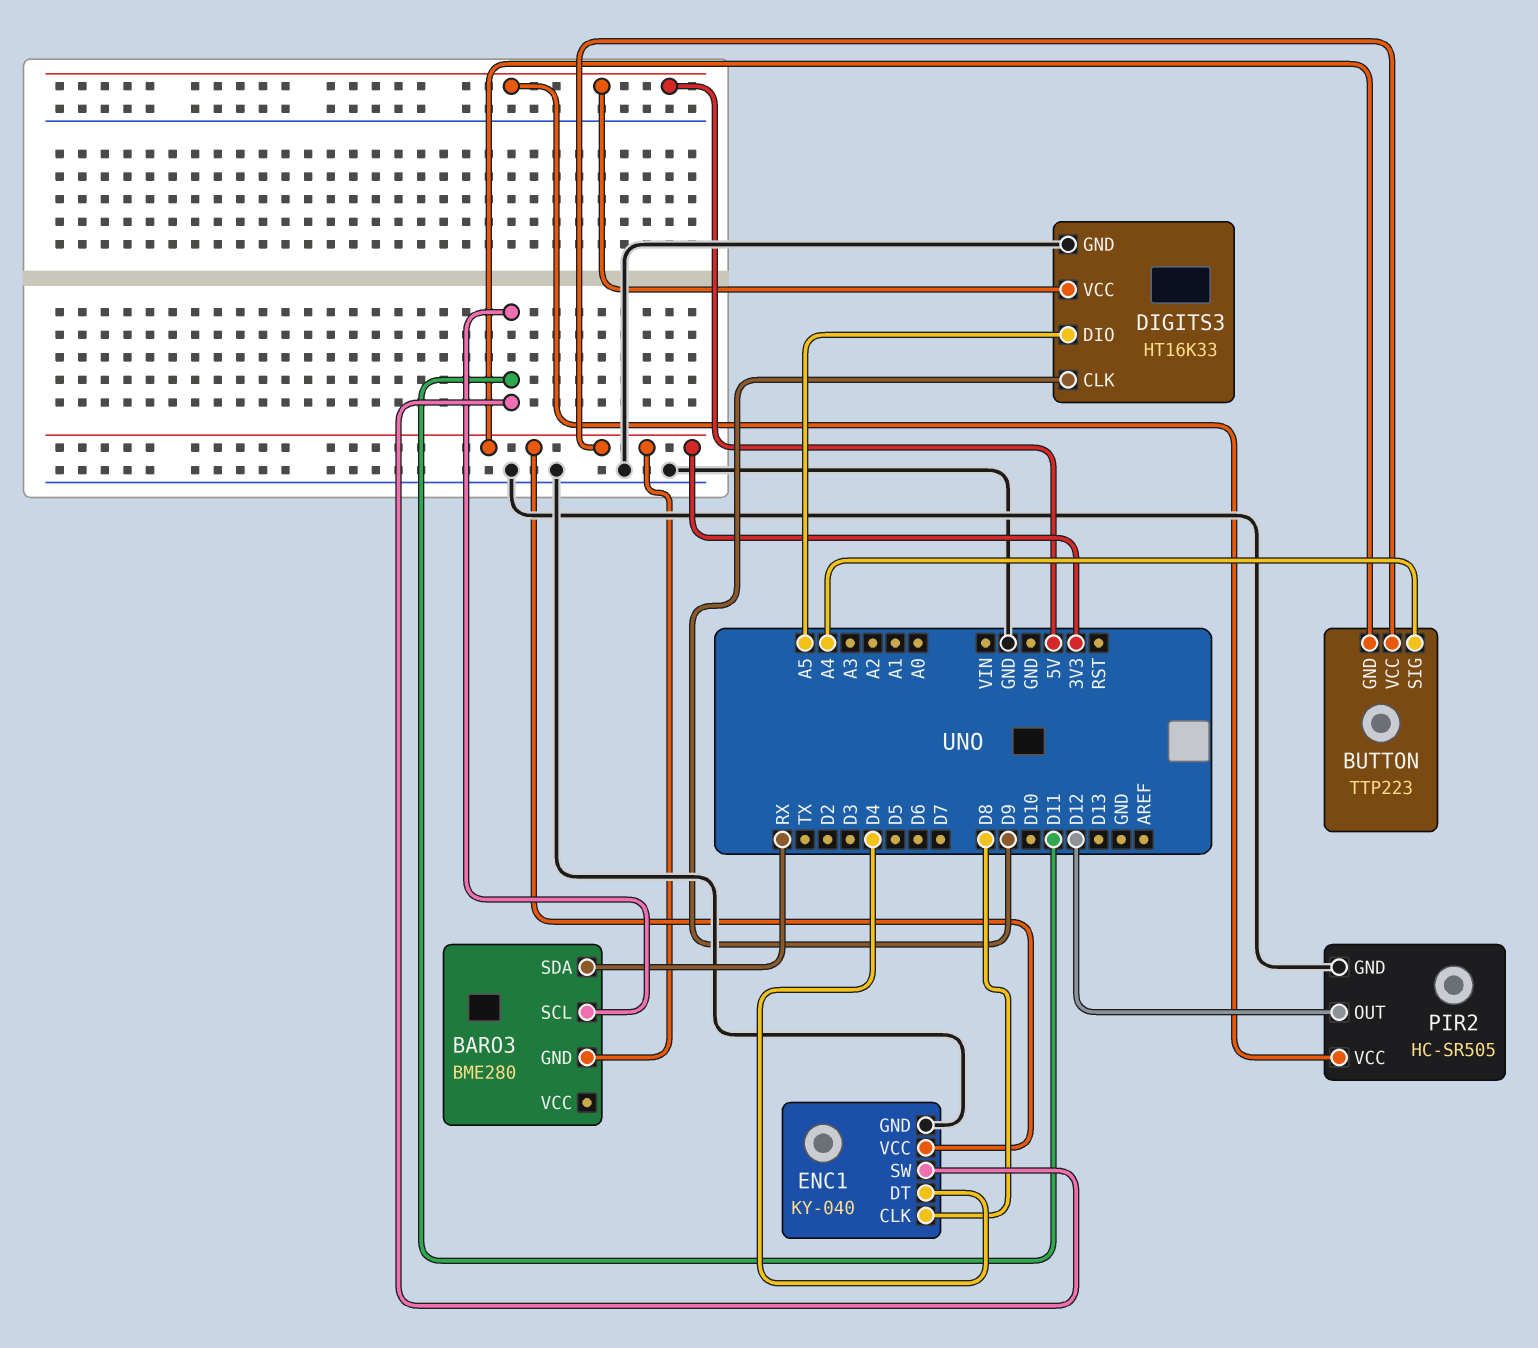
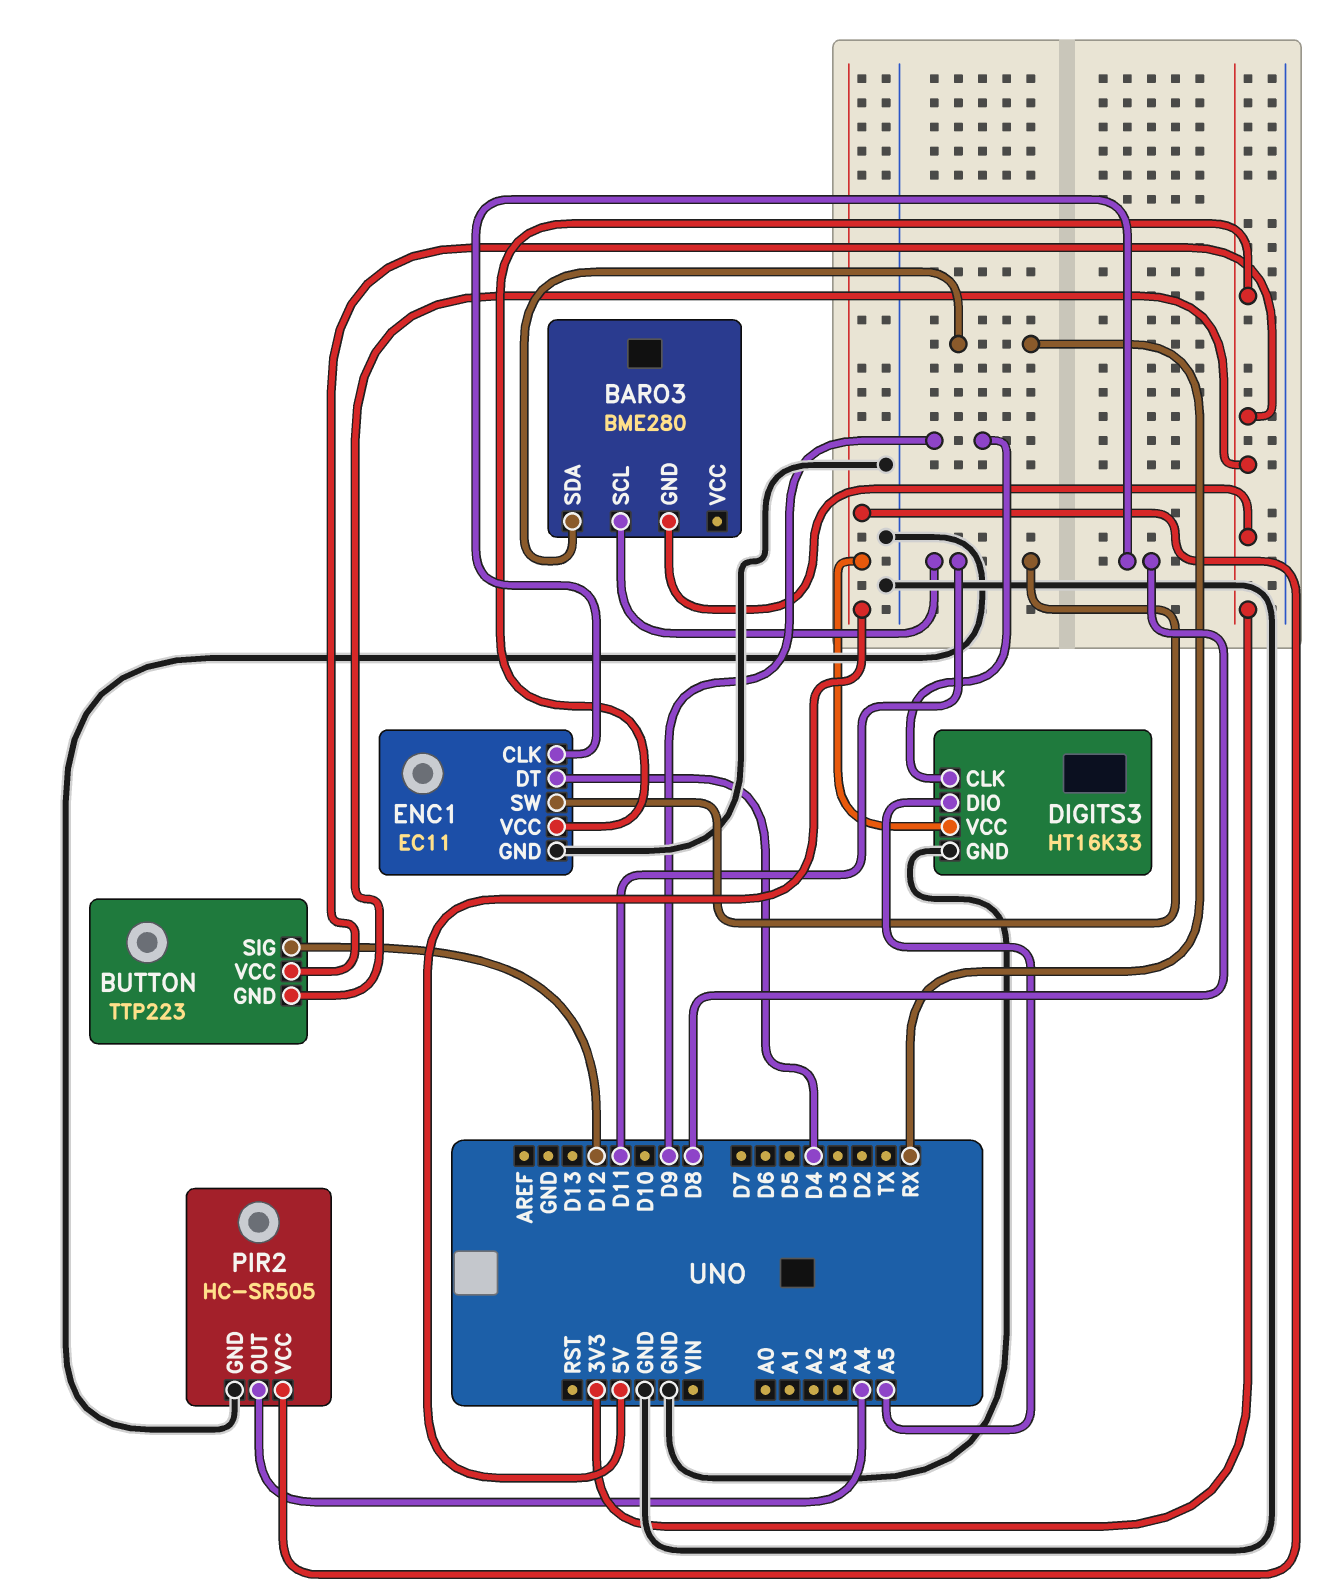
BUTTON pin SIG: A4 -> D12
ENC1: KY-040 -> EC11
PIR2 pin OUT: D12 -> A4

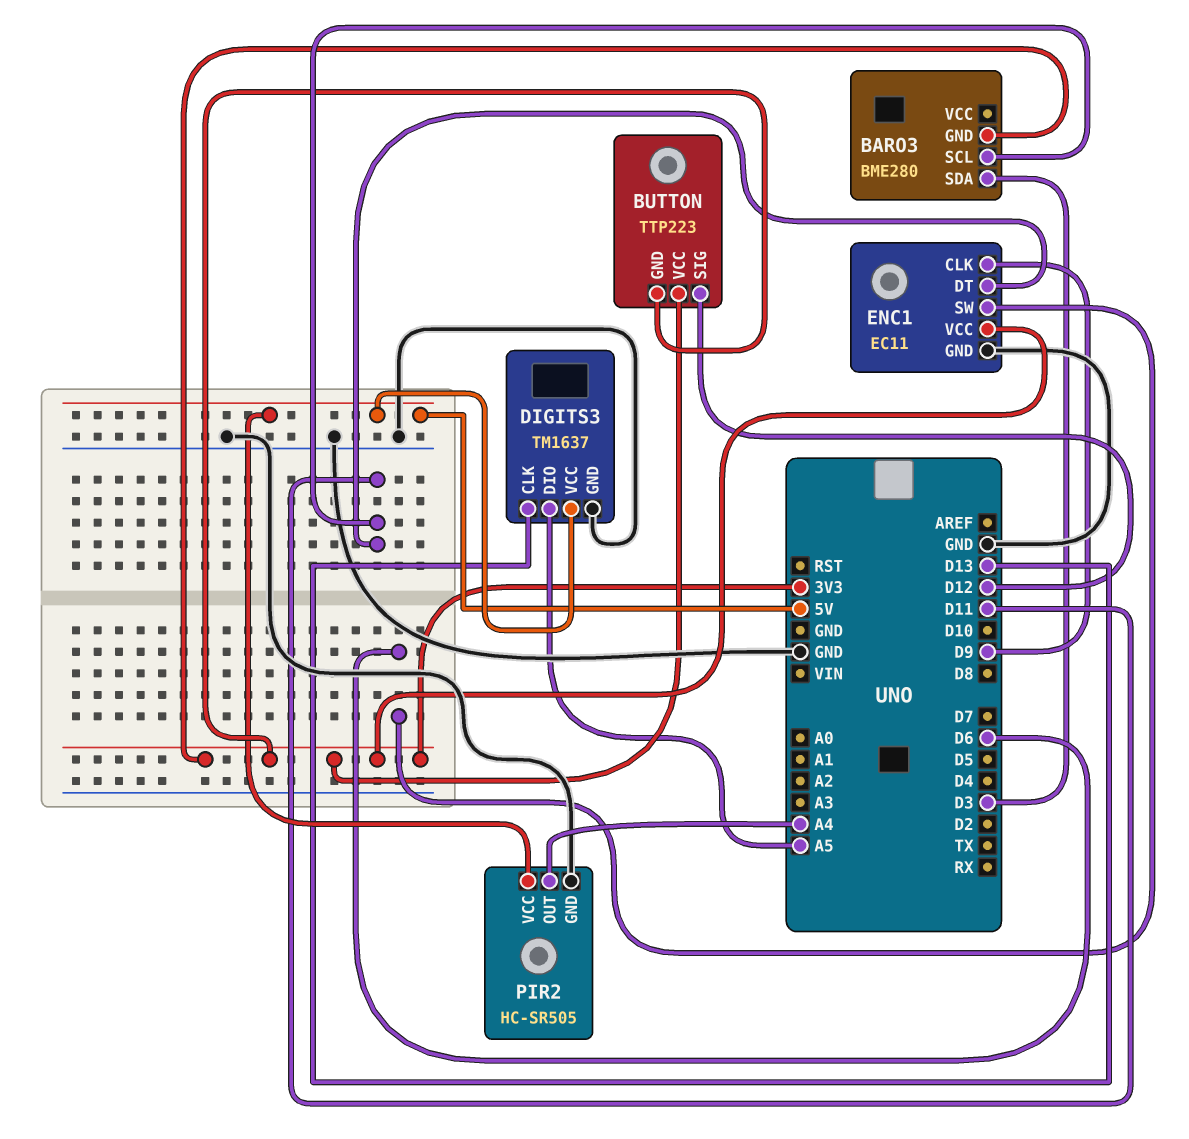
BARO3 pin SDA: RX -> D3
DIGITS3: HT16K33 -> TM1637
DIGITS3 pin CLK: D9 -> D13
ENC1 pin CLK: D8 -> D9
ENC1 pin DT: D4 -> D11
ENC1 pin SW: D11 -> D6

